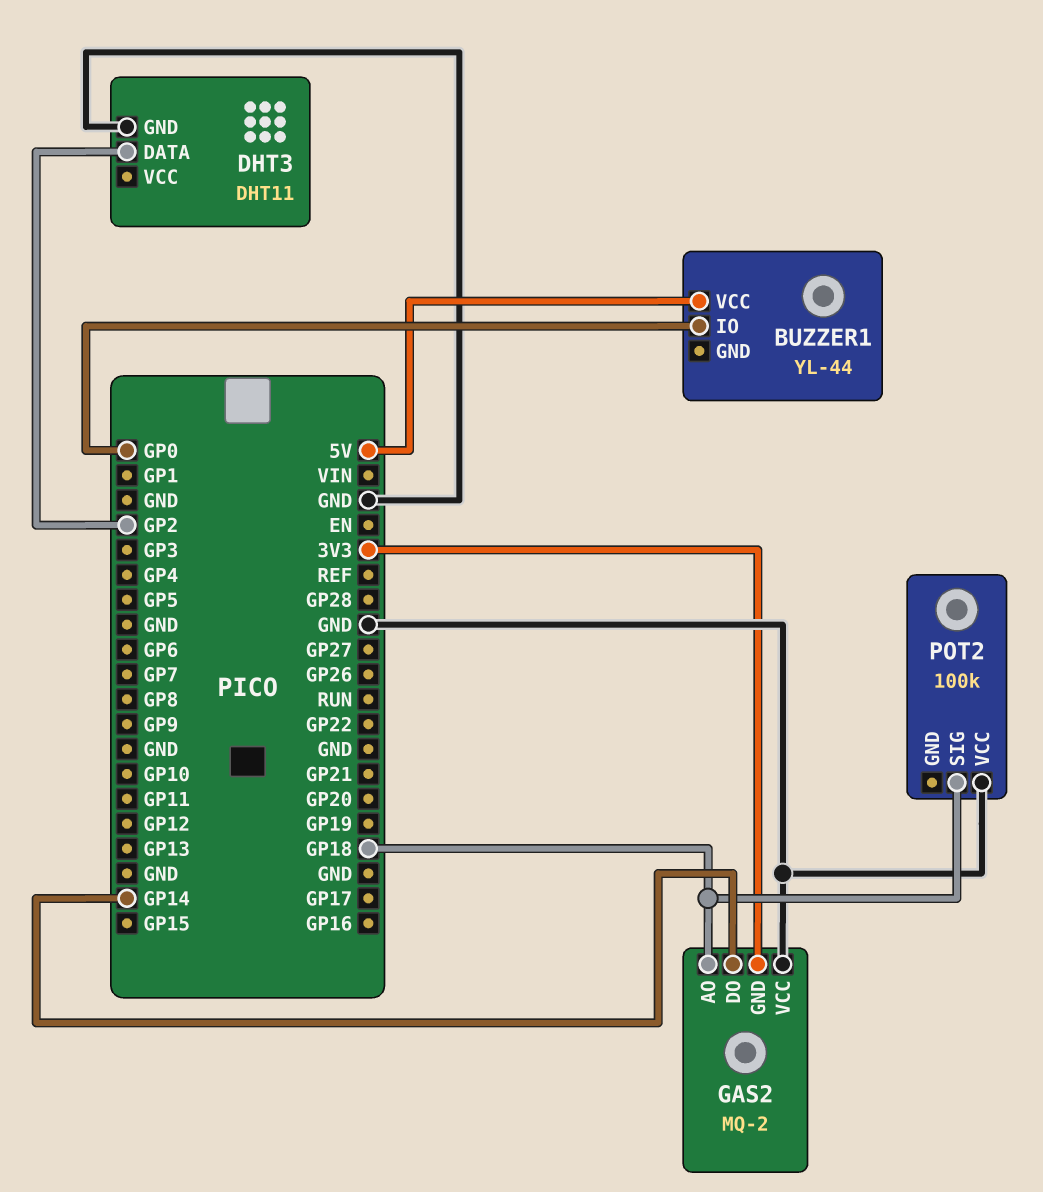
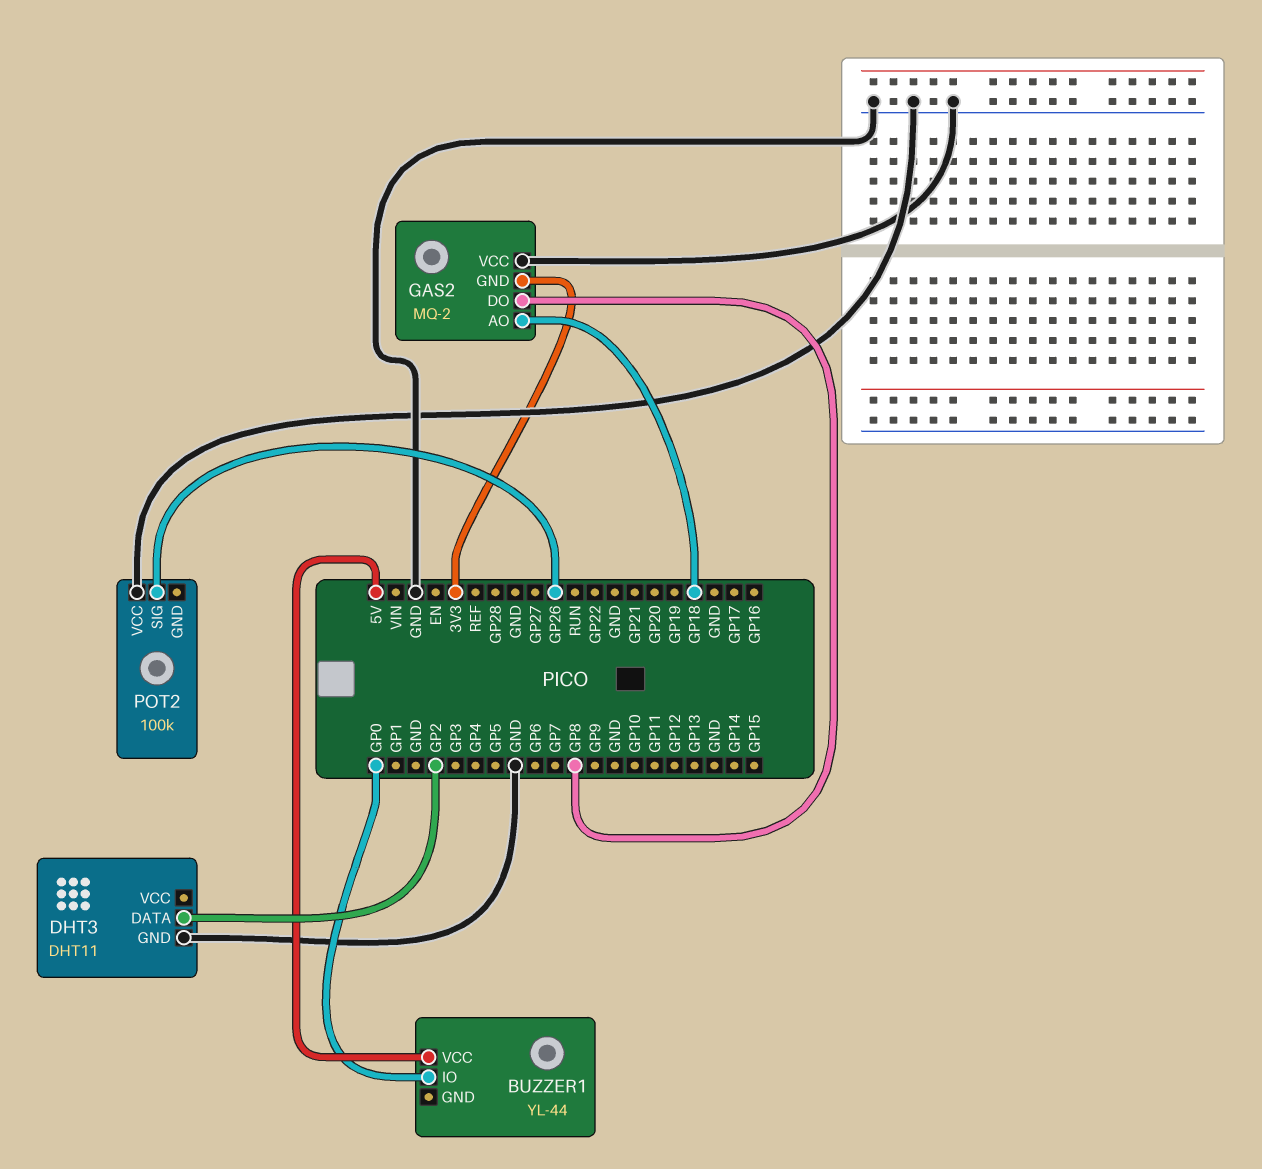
GAS2 pin DO: GP14 -> GP8
POT2 pin SIG: GP18 -> GP26

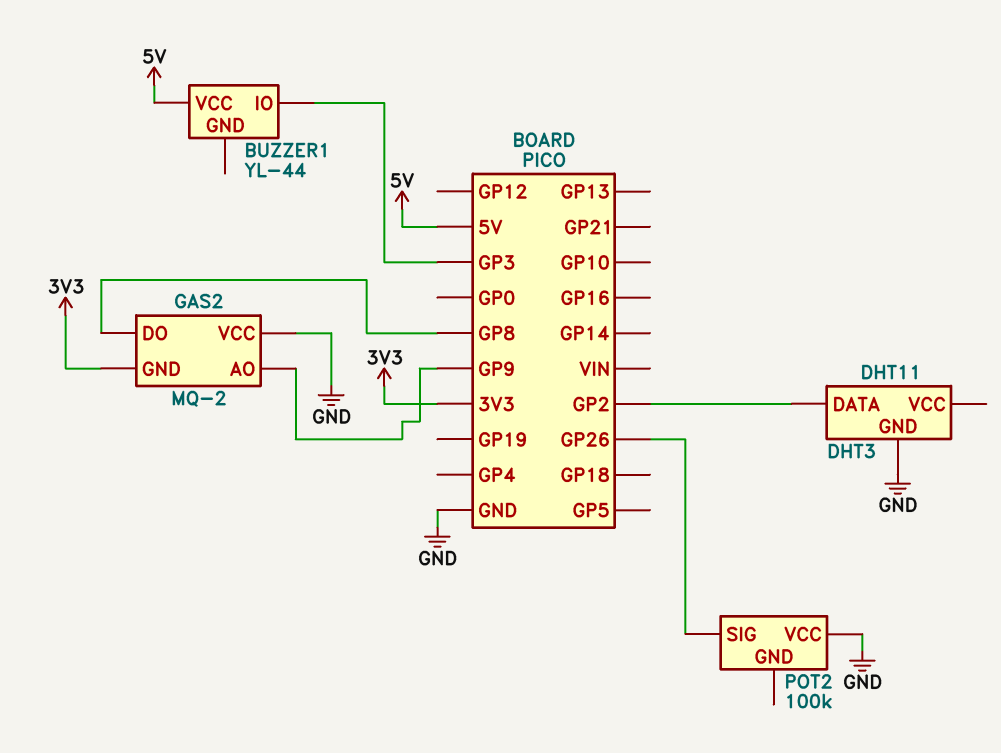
BUZZER1 pin IO: GP0 -> GP3
GAS2 pin AO: GP18 -> GP9

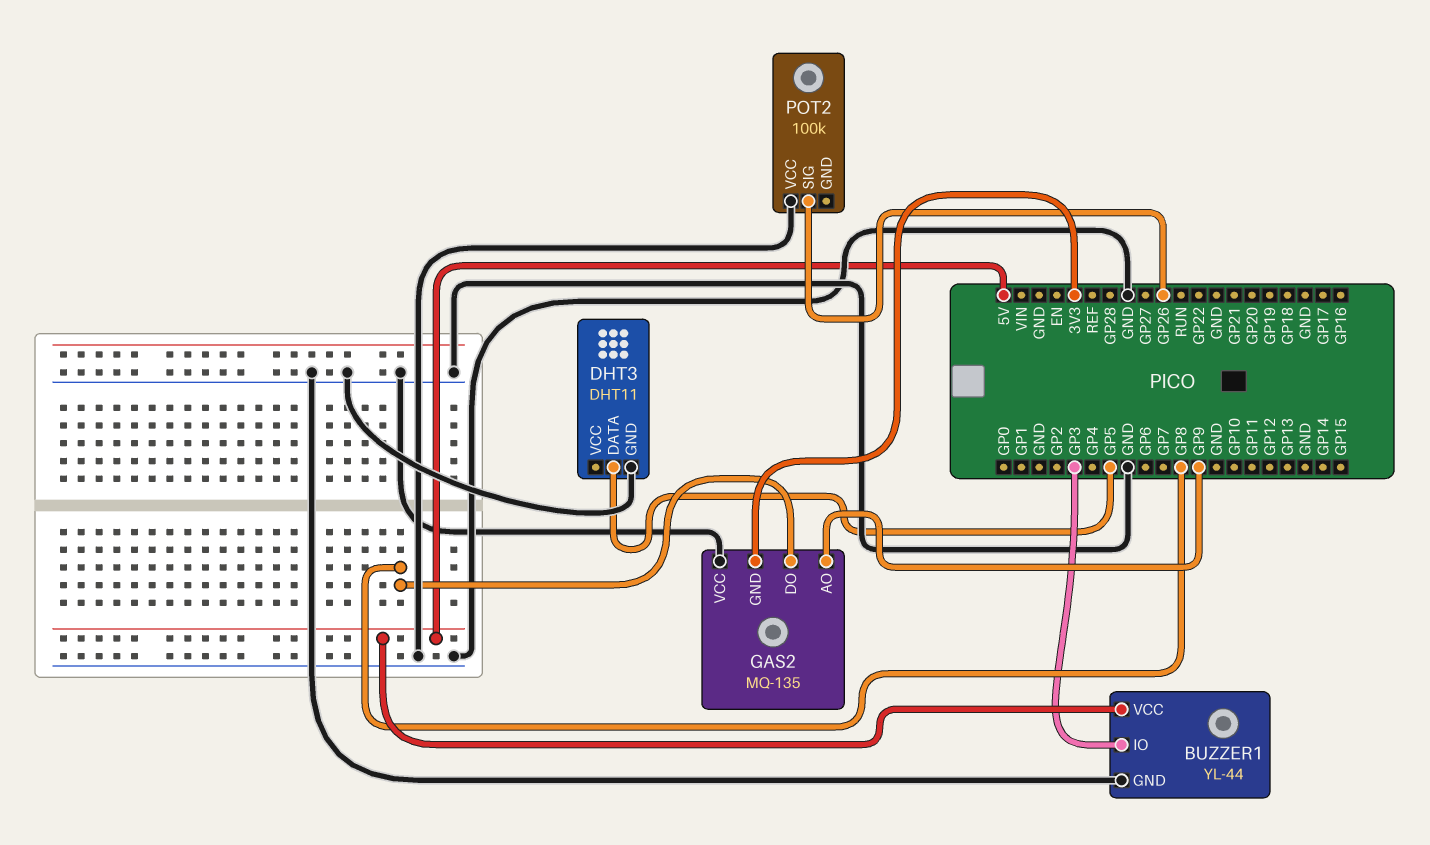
BUZZER1 pin GND: none -> GND
DHT3 pin DATA: GP2 -> GP5
GAS2: MQ-2 -> MQ-135

